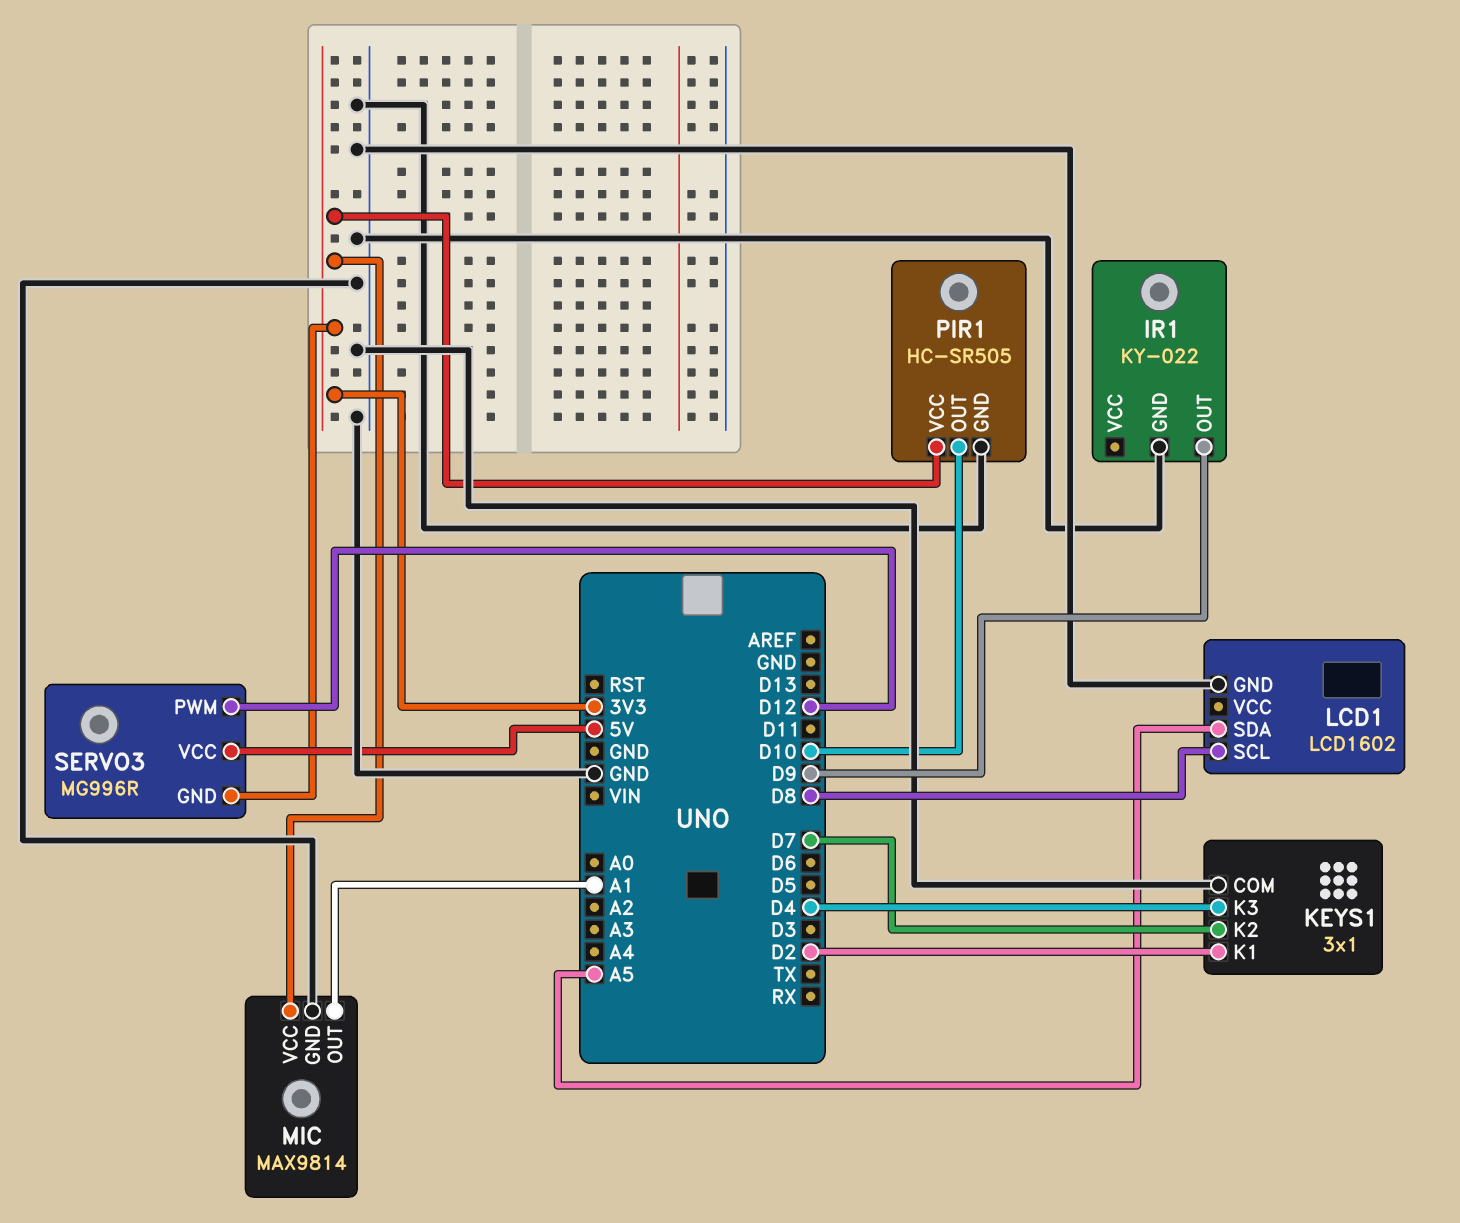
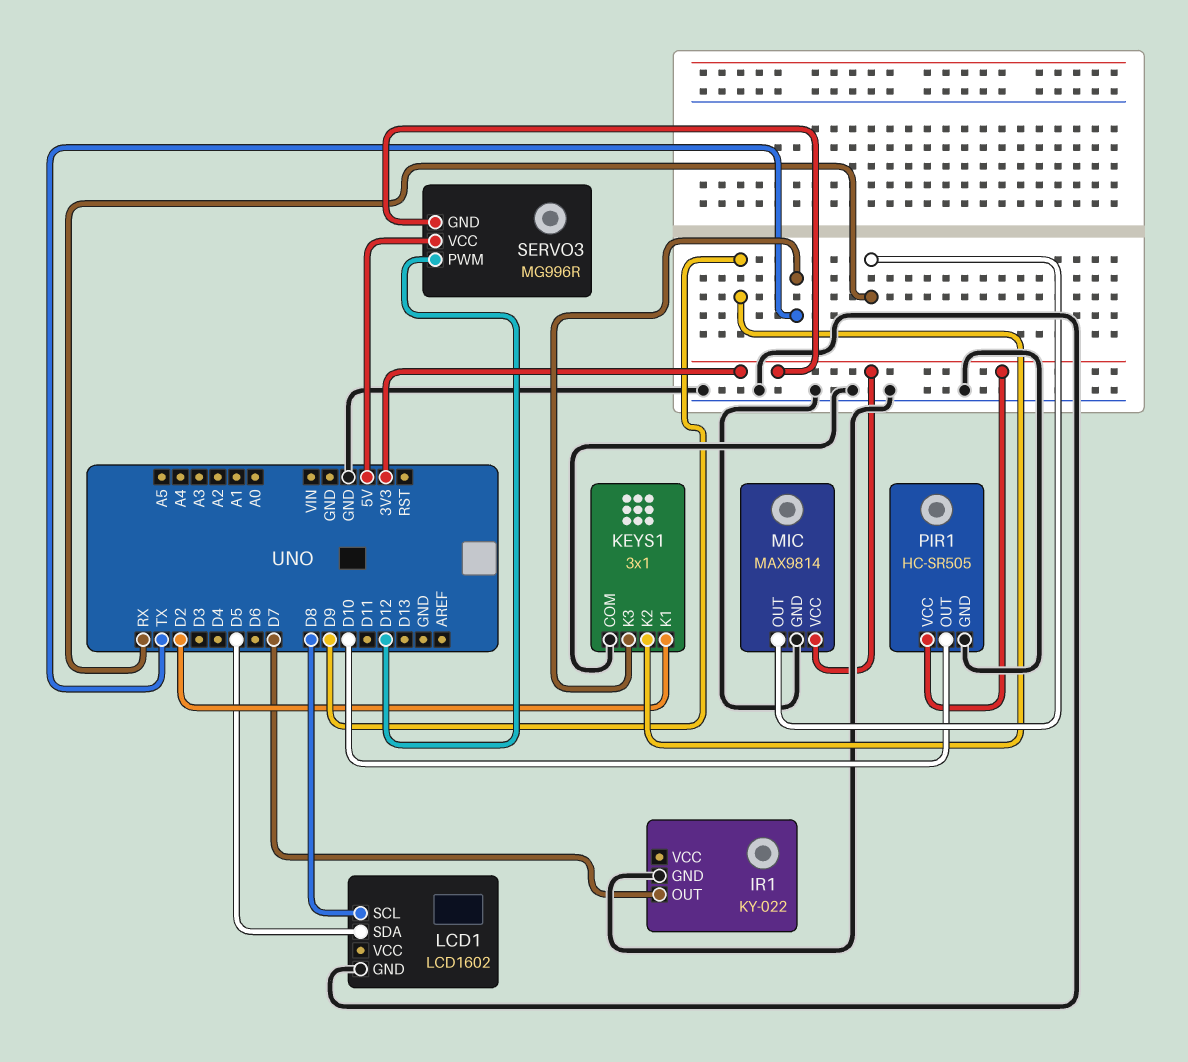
IR1 pin OUT: D9 -> D7
KEYS1 pin K2: D7 -> D9
KEYS1 pin K3: D4 -> TX
LCD1 pin SDA: A5 -> D5
MIC pin OUT: A1 -> RX

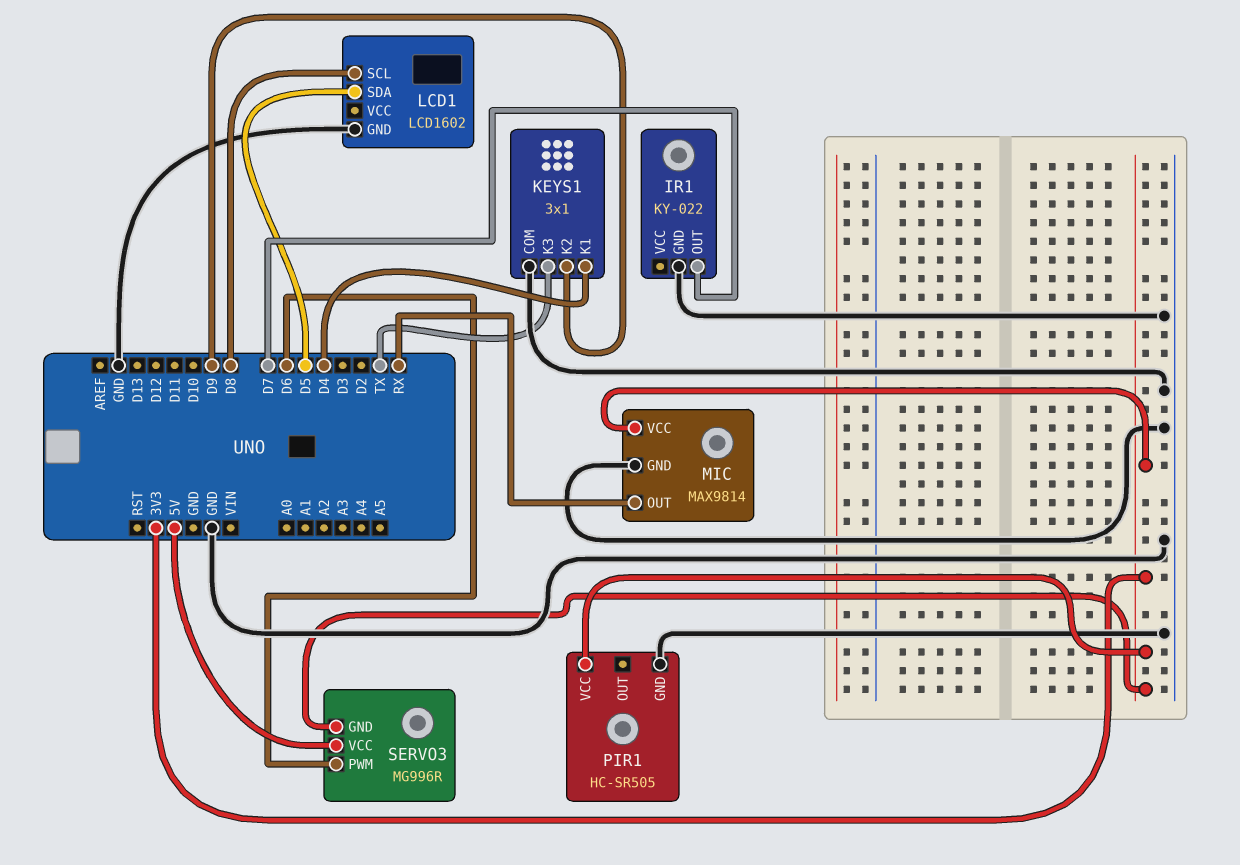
KEYS1 pin K1: D2 -> D4
PIR1 pin OUT: D10 -> none
SERVO3 pin PWM: D12 -> D6

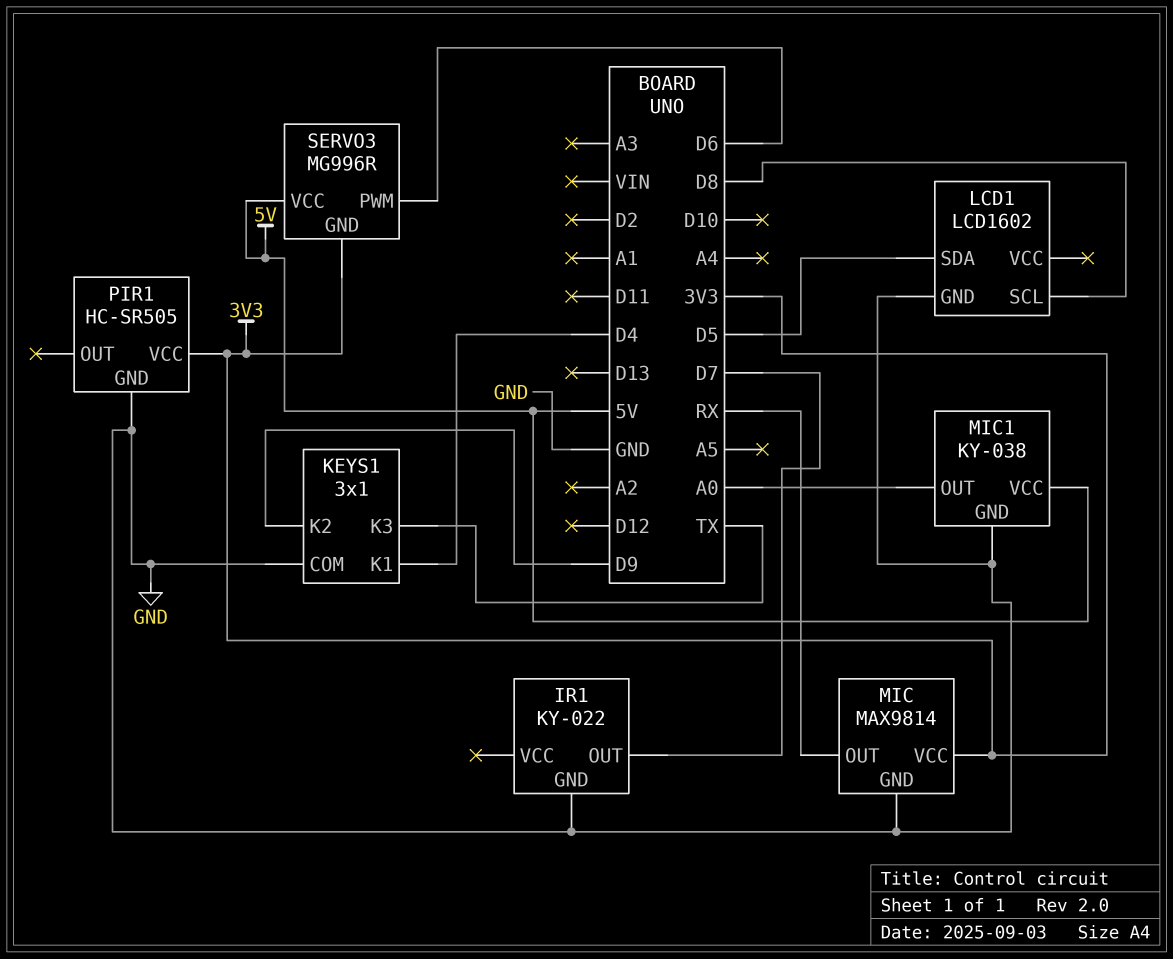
MIC1: none -> KY-038
MIC1 pin GND: none -> GND
MIC1 pin OUT: none -> A0
MIC1 pin VCC: none -> 5V

